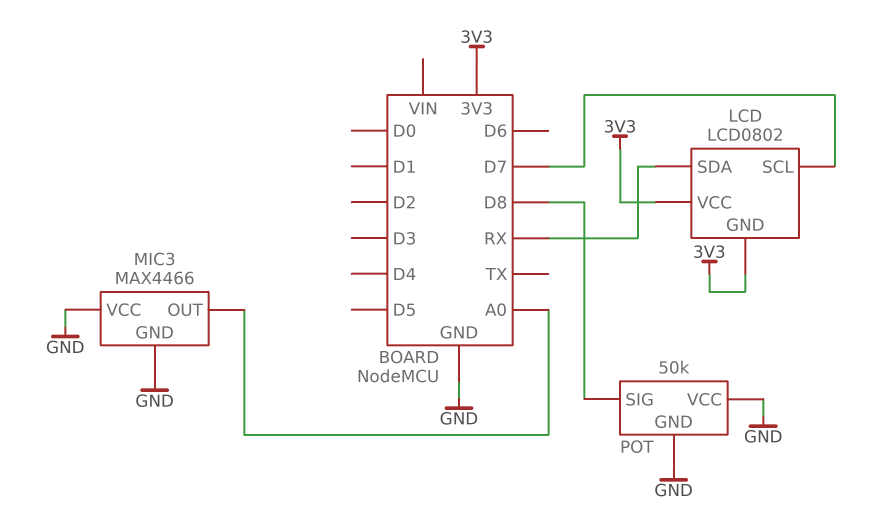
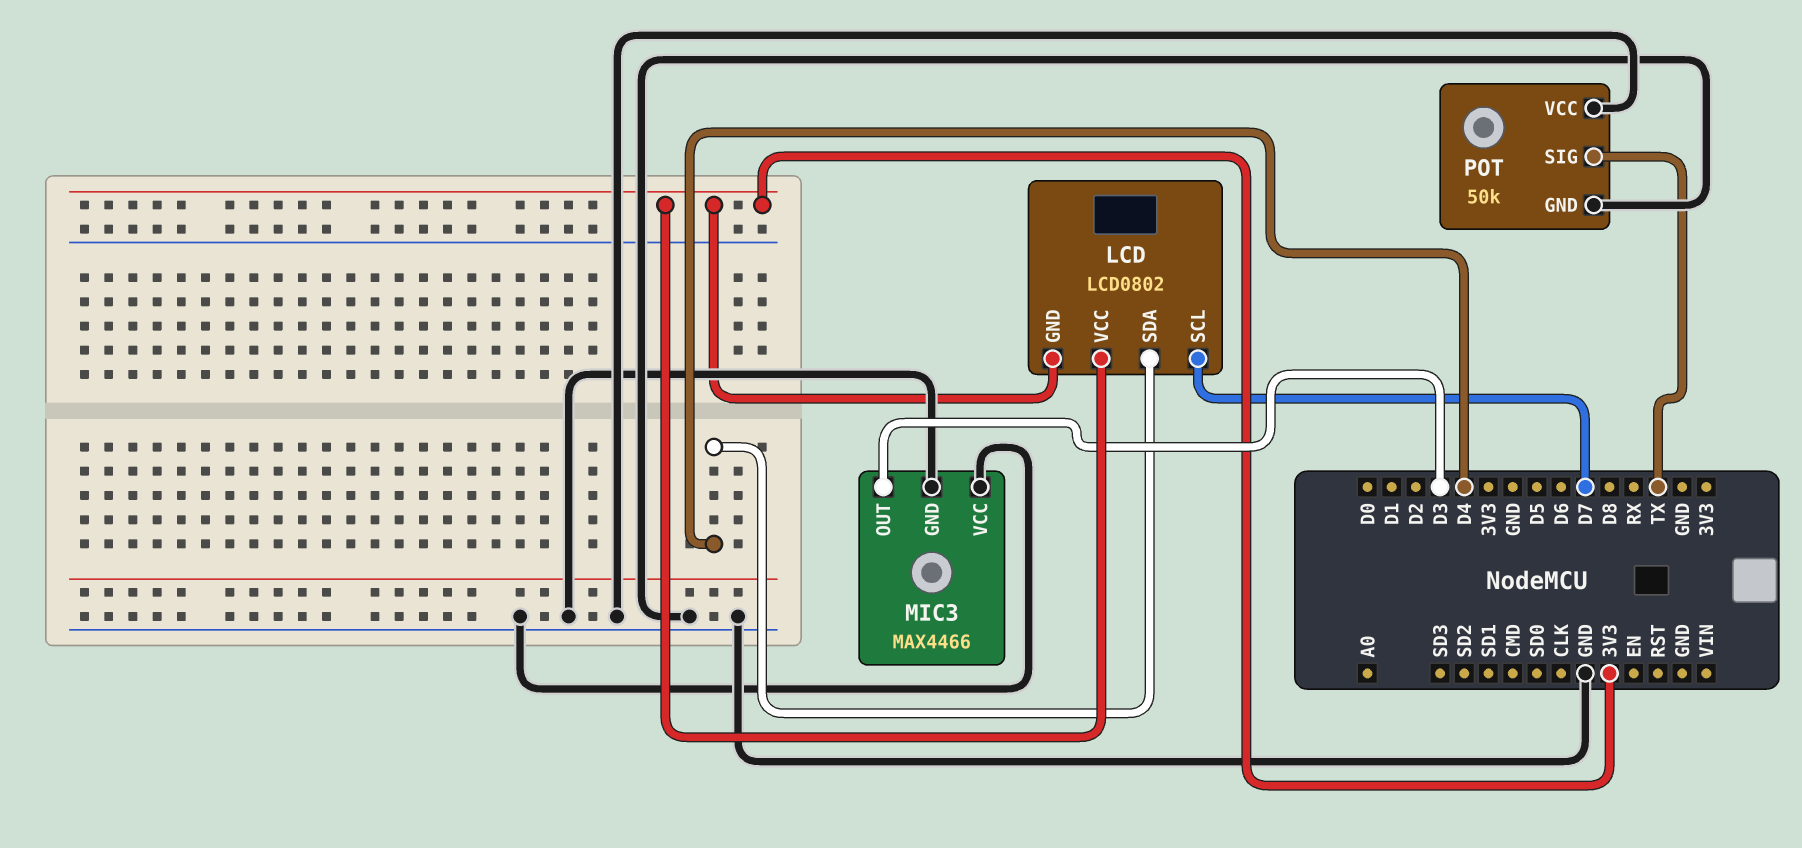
LCD pin SDA: RX -> D4
MIC3 pin OUT: A0 -> D3
POT pin SIG: D8 -> TX

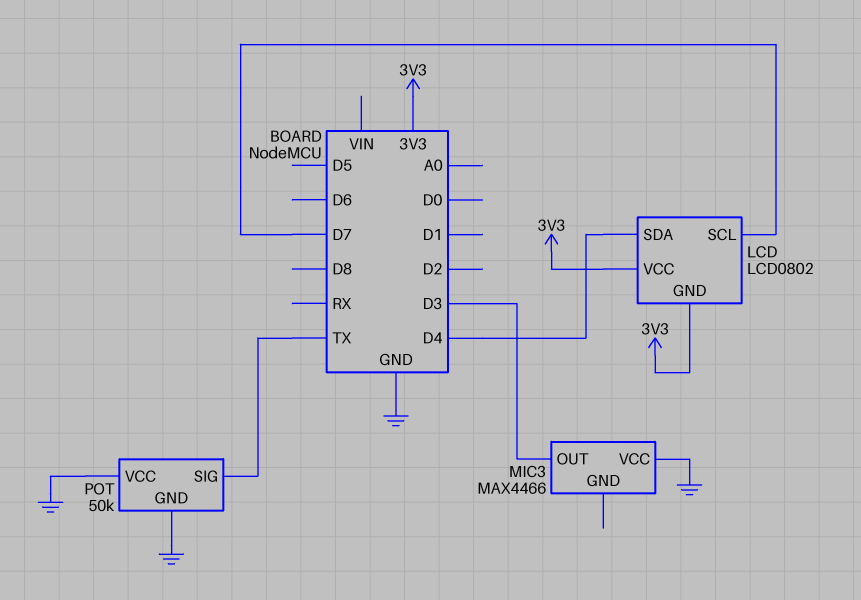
MIC3 pin GND: GND -> none

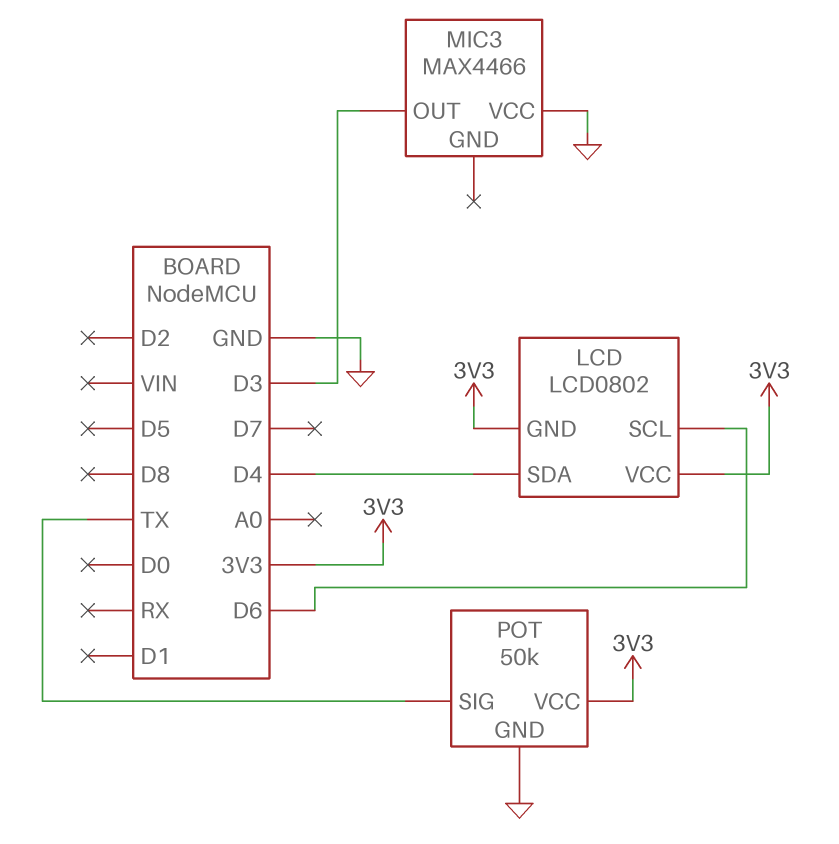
LCD pin SCL: D7 -> D6
POT pin VCC: GND -> 3V3

